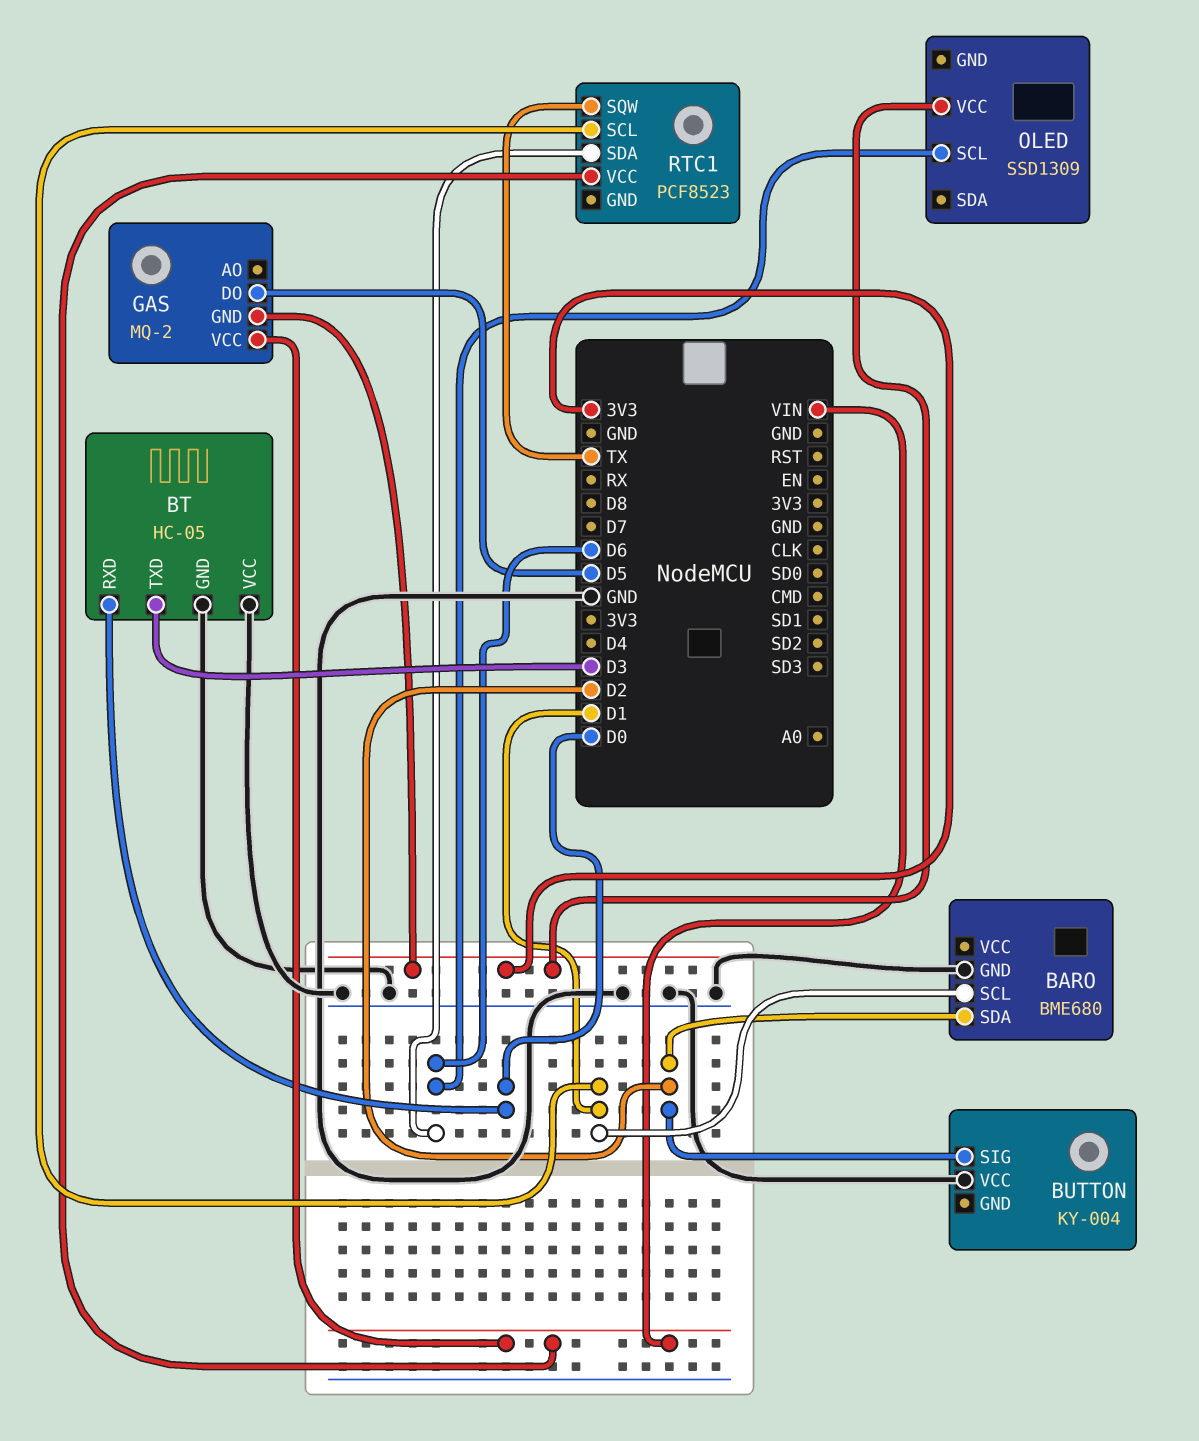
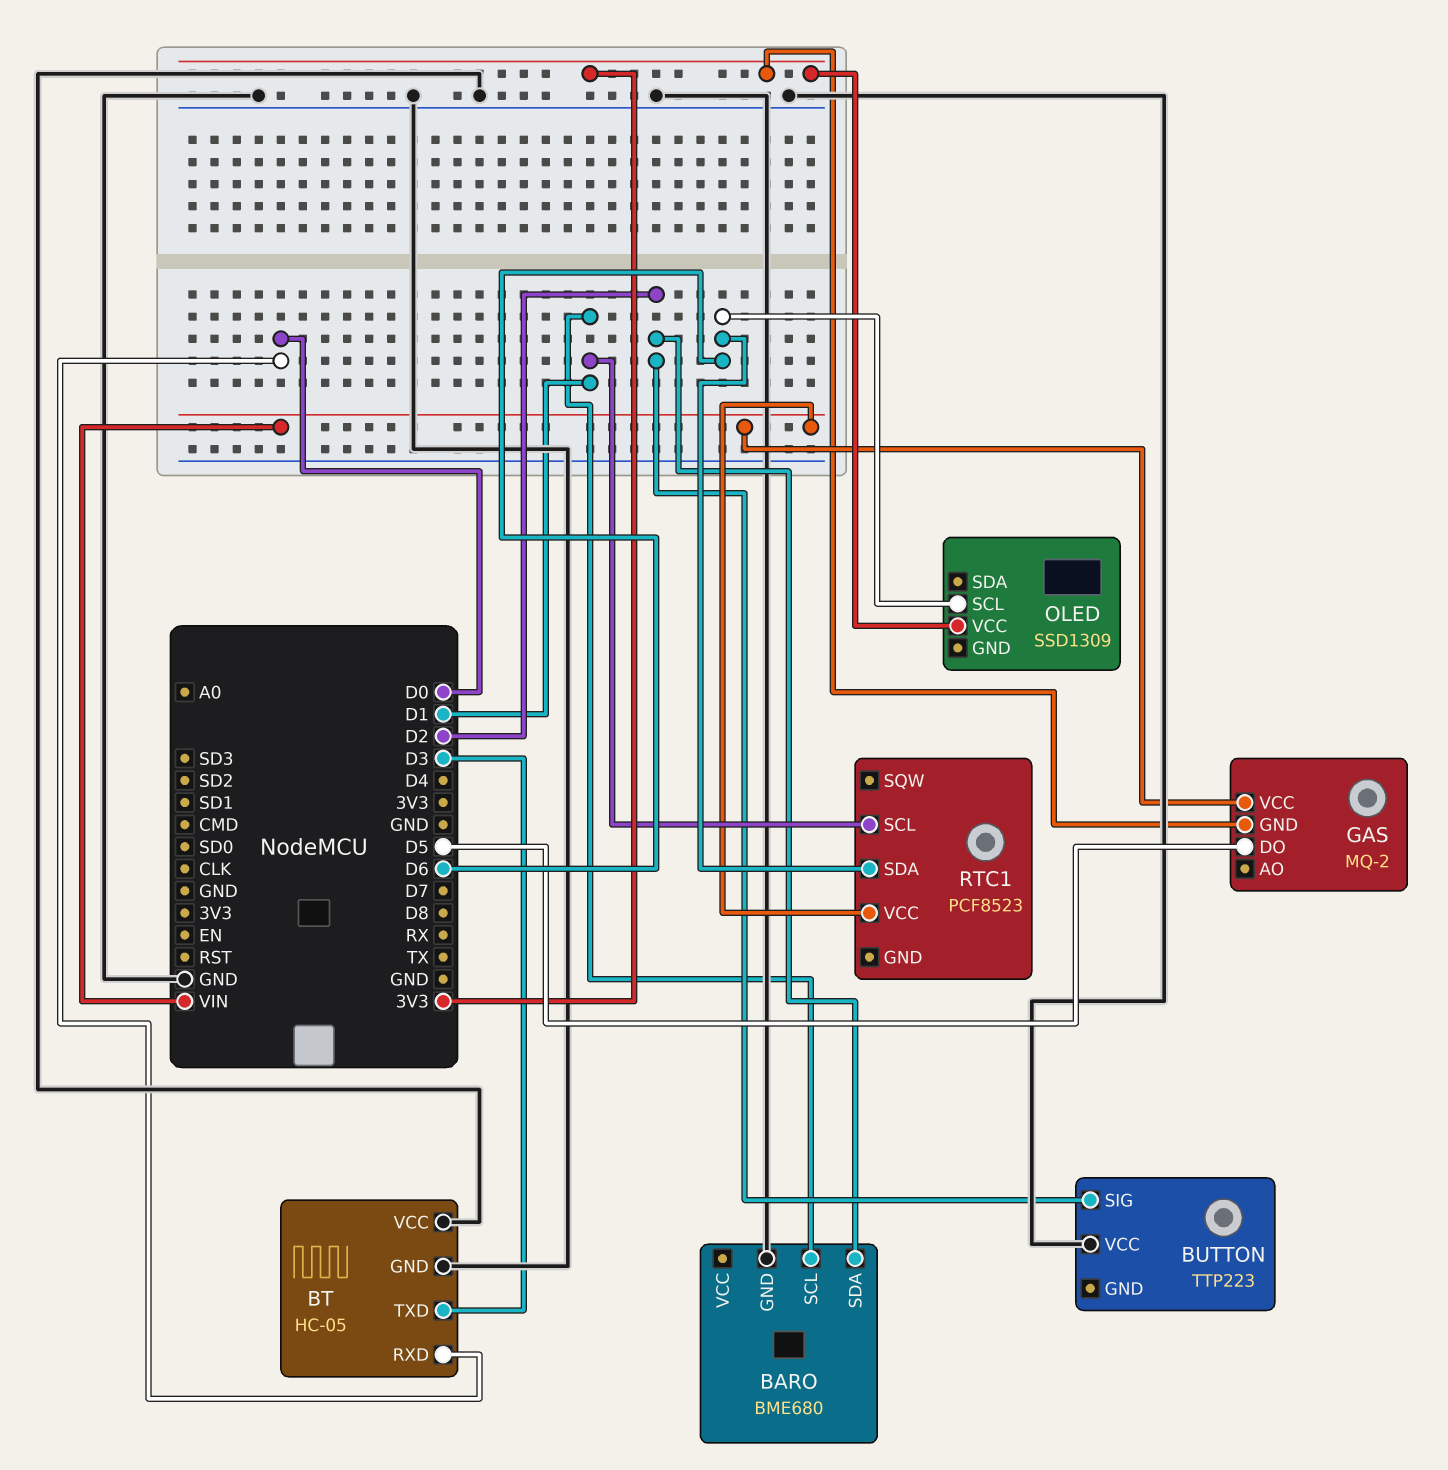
BUTTON: KY-004 -> TTP223
RTC1 pin SQW: TX -> none

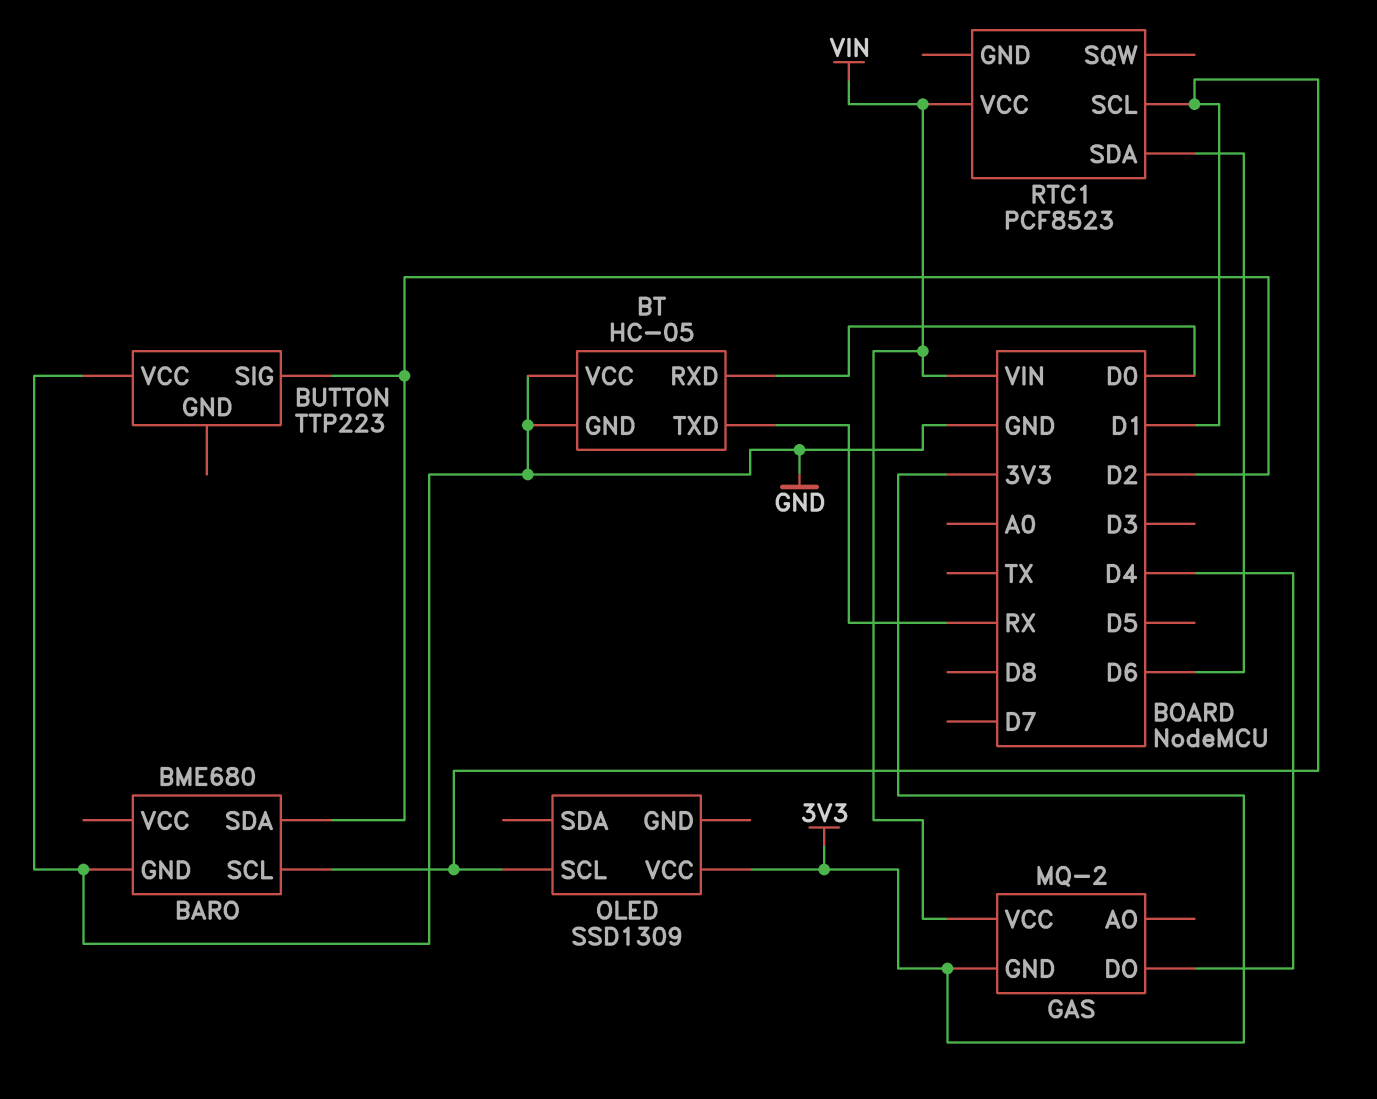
BT pin TXD: D3 -> RX
GAS pin DO: D5 -> D4
OLED pin SCL: D6 -> D1

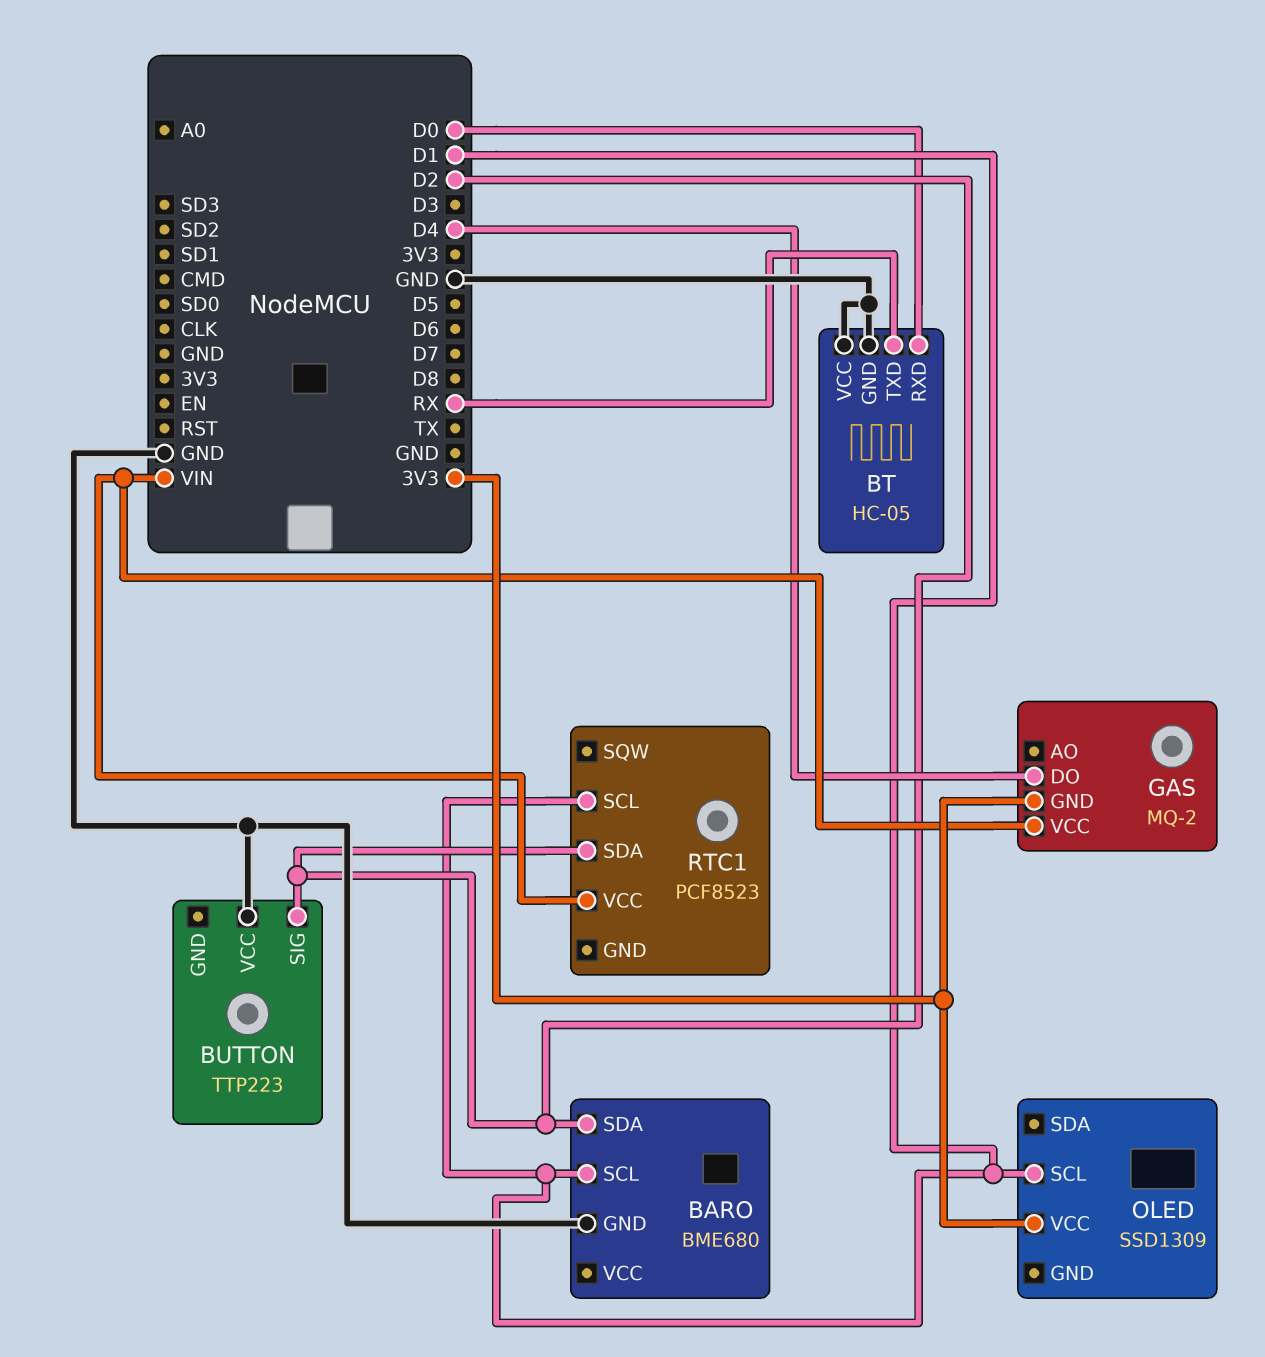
RTC1 pin SDA: D6 -> D2

